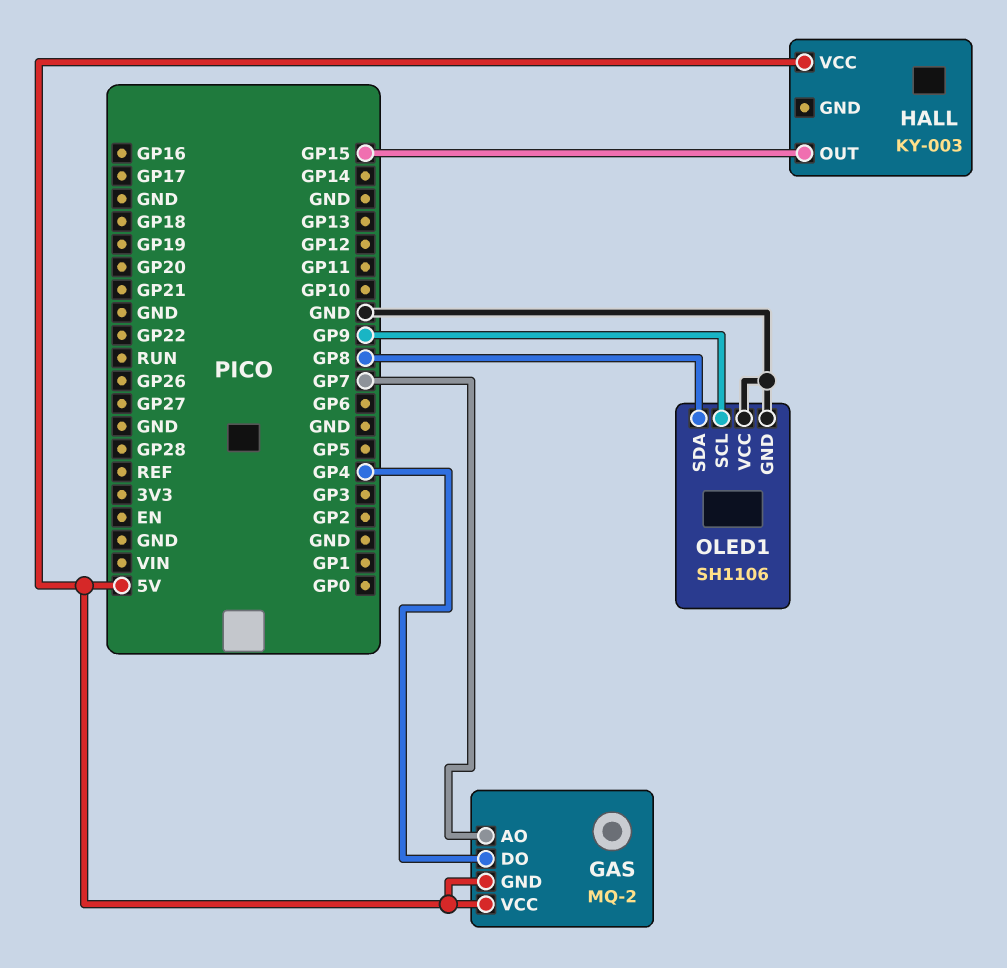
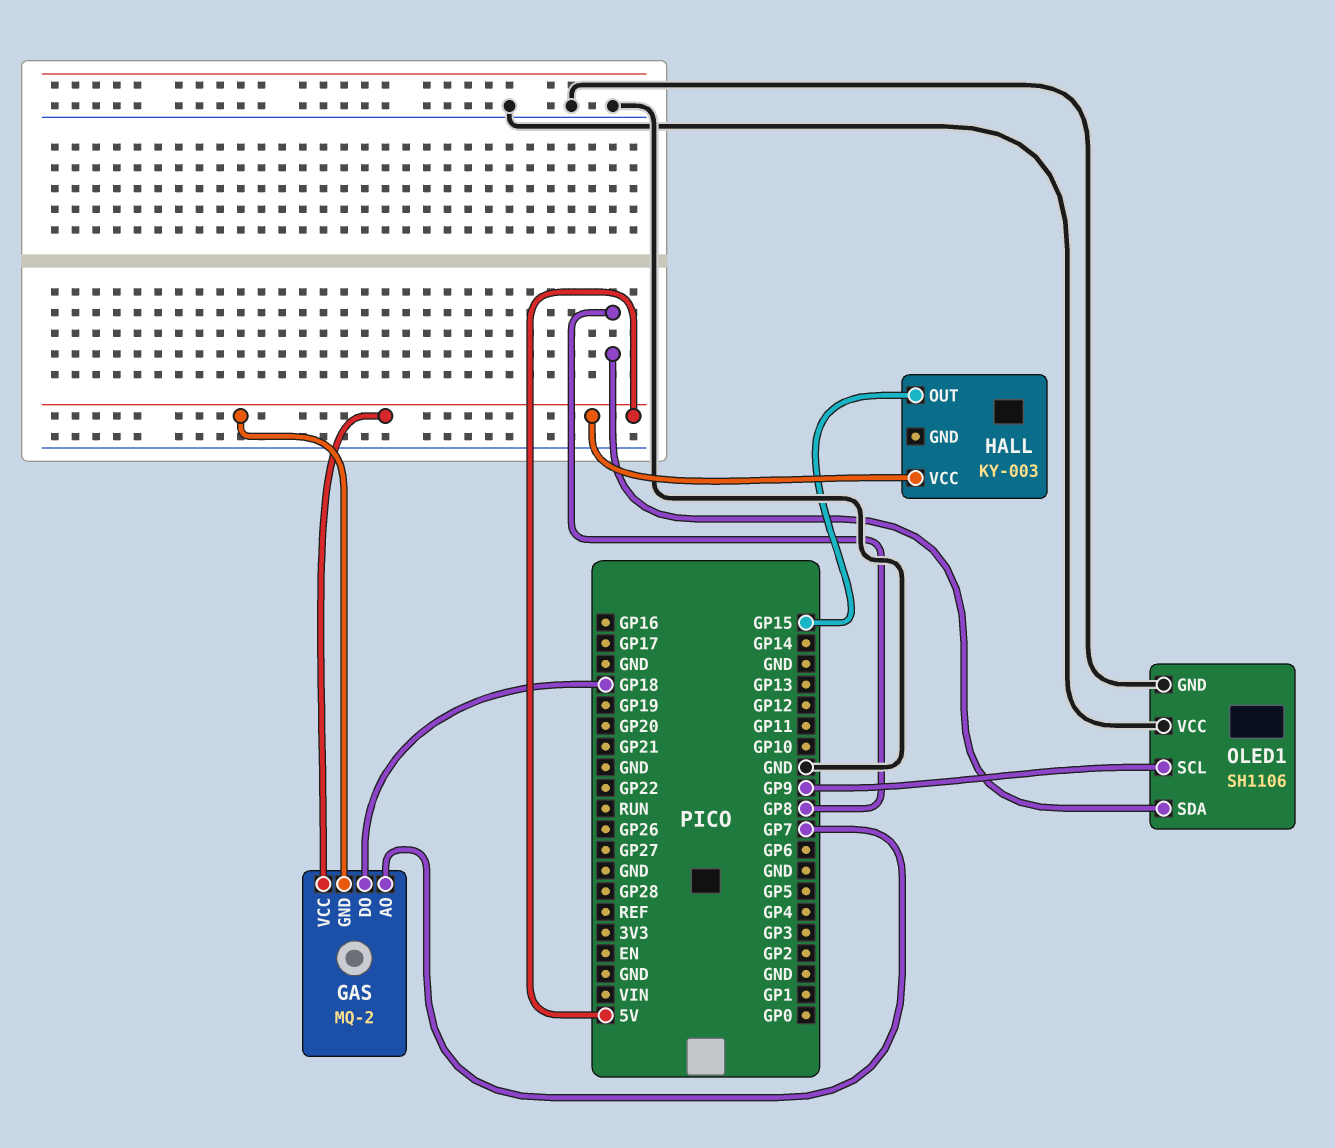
GAS pin DO: GP4 -> GP18

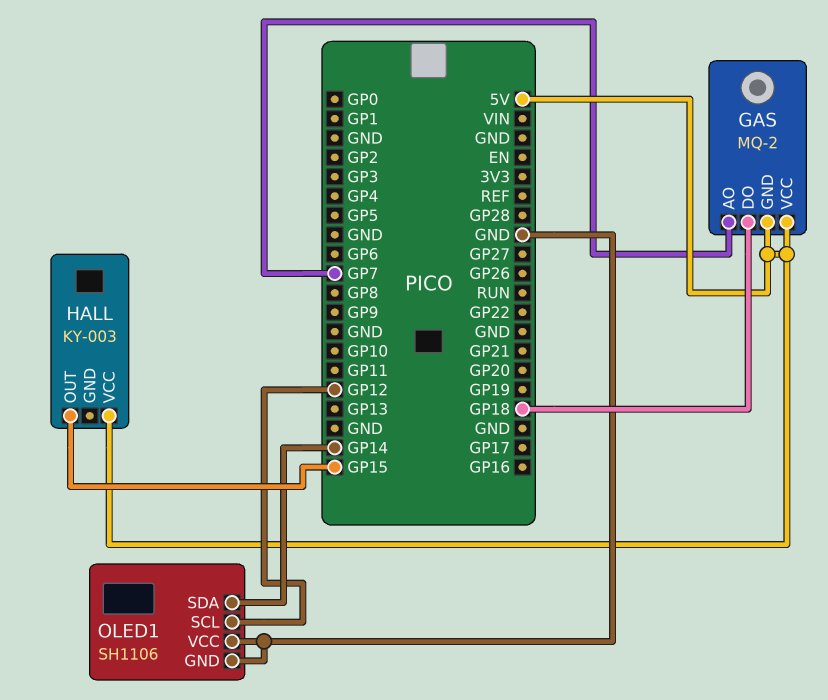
OLED1 pin SCL: GP9 -> GP12
OLED1 pin SDA: GP8 -> GP14

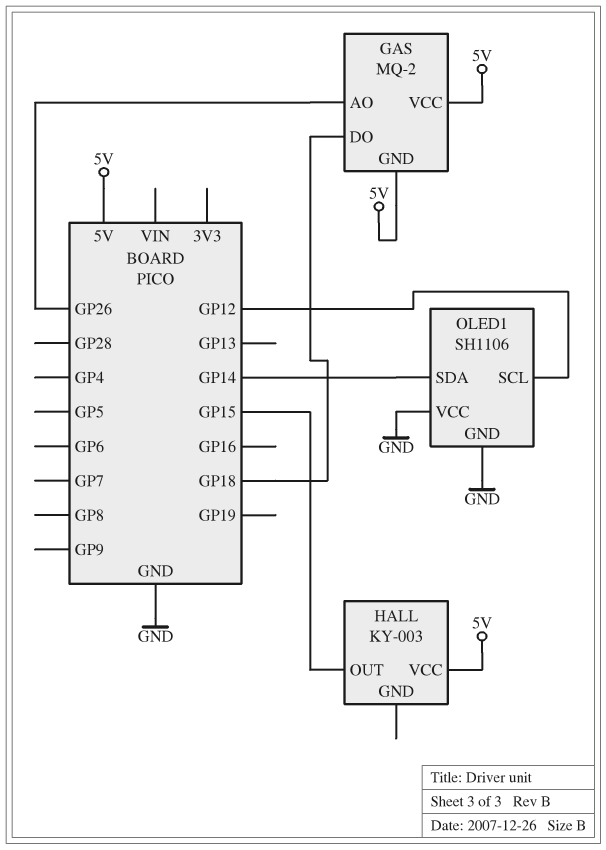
GAS pin AO: GP7 -> GP26

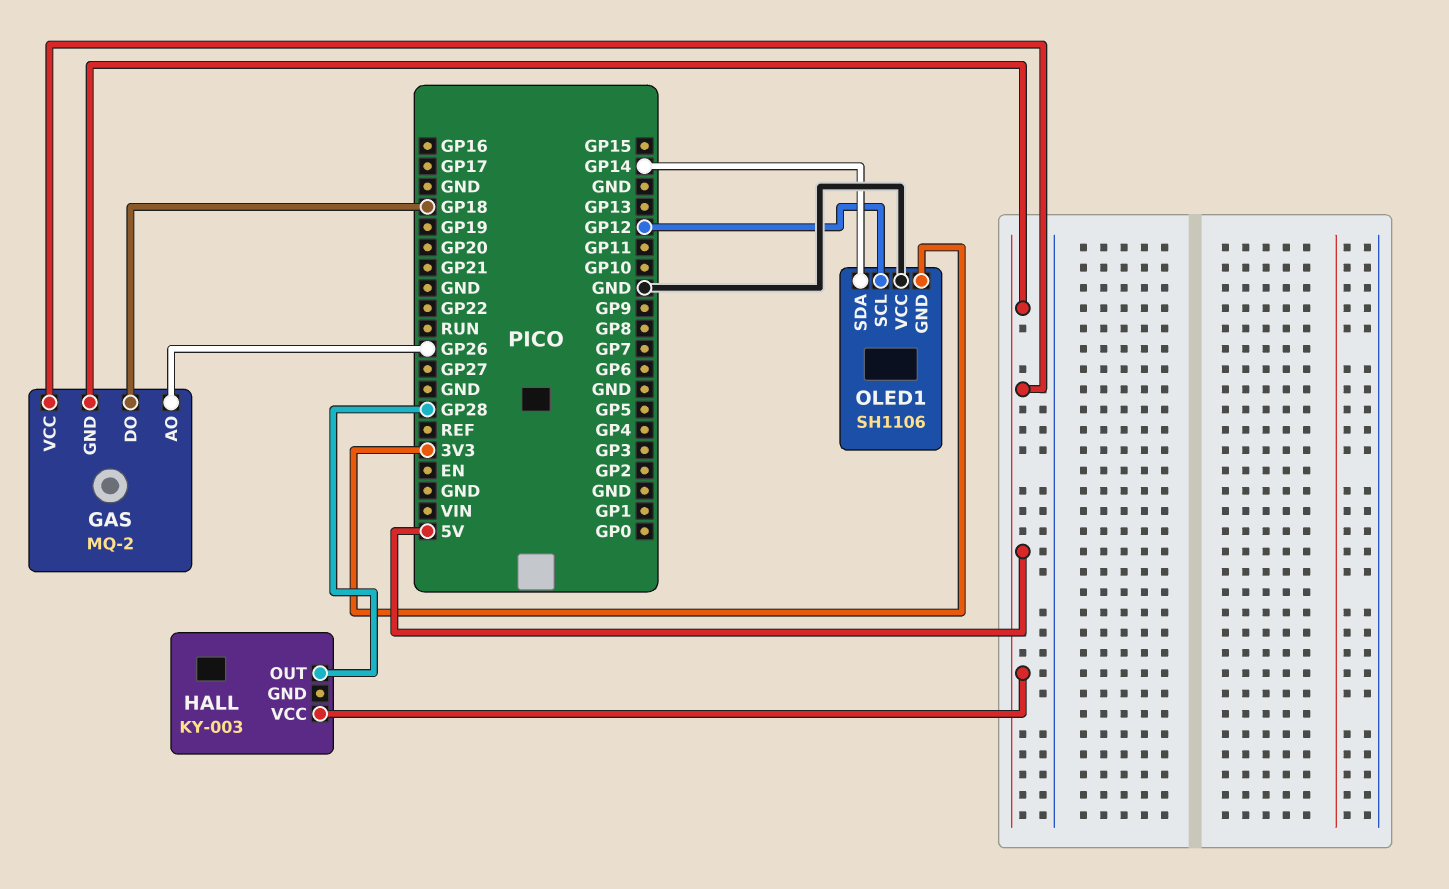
HALL pin OUT: GP15 -> GP28
OLED1 pin GND: GND -> 3V3

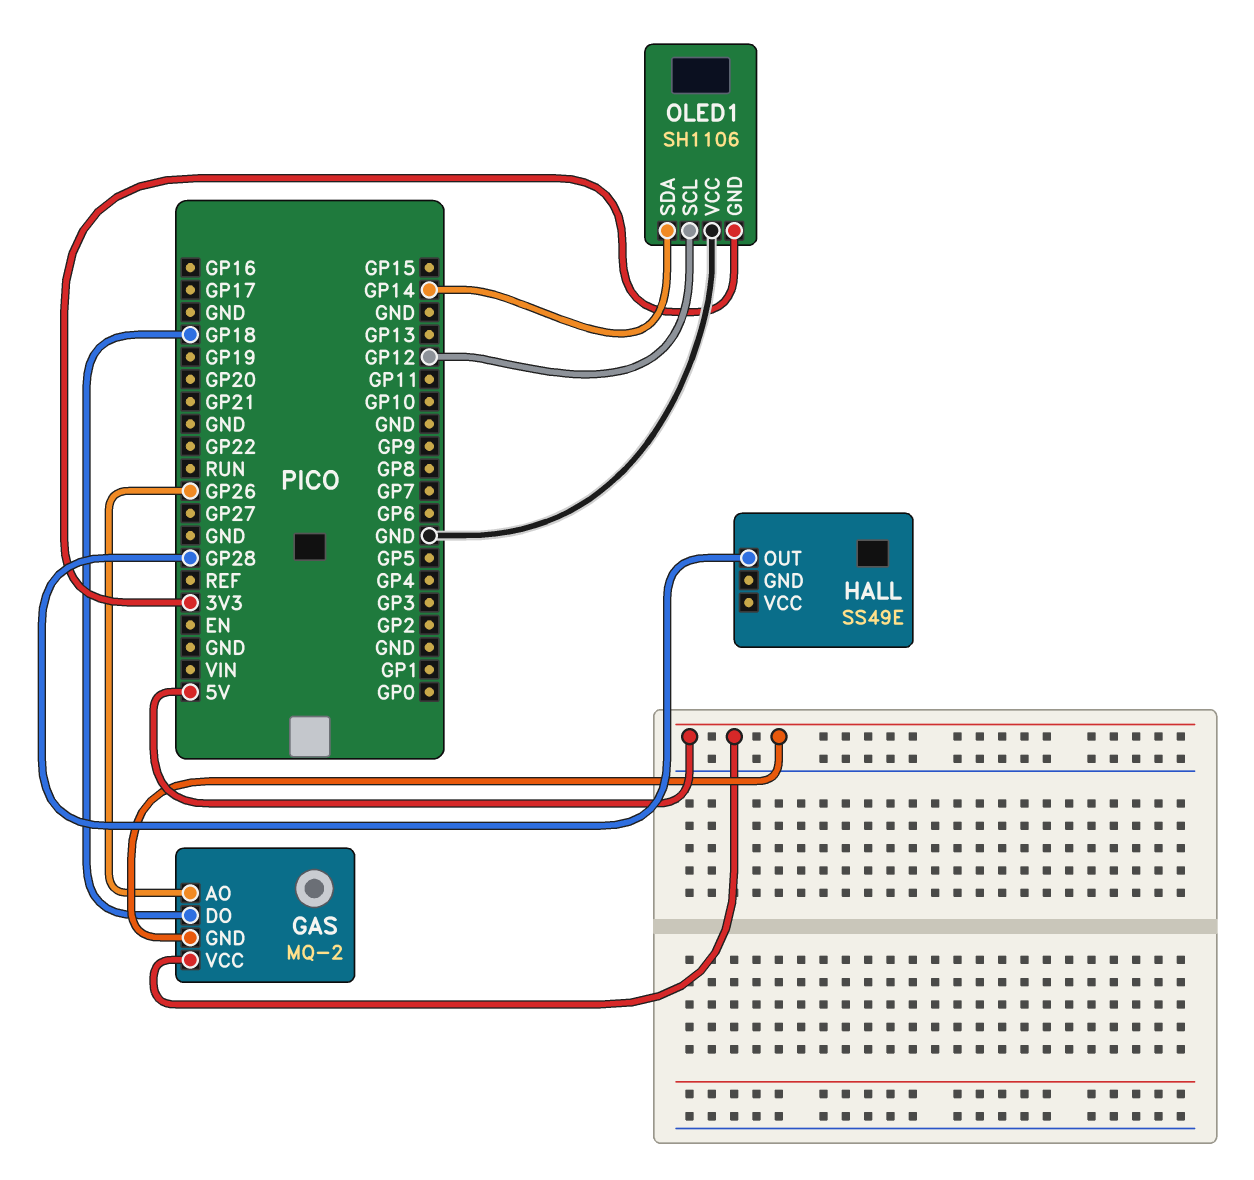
HALL: KY-003 -> SS49E
HALL pin VCC: 5V -> none

